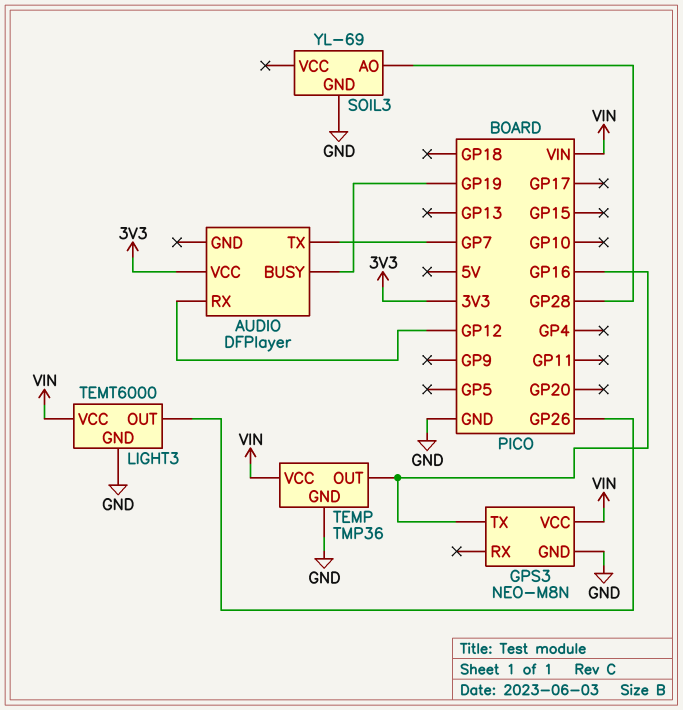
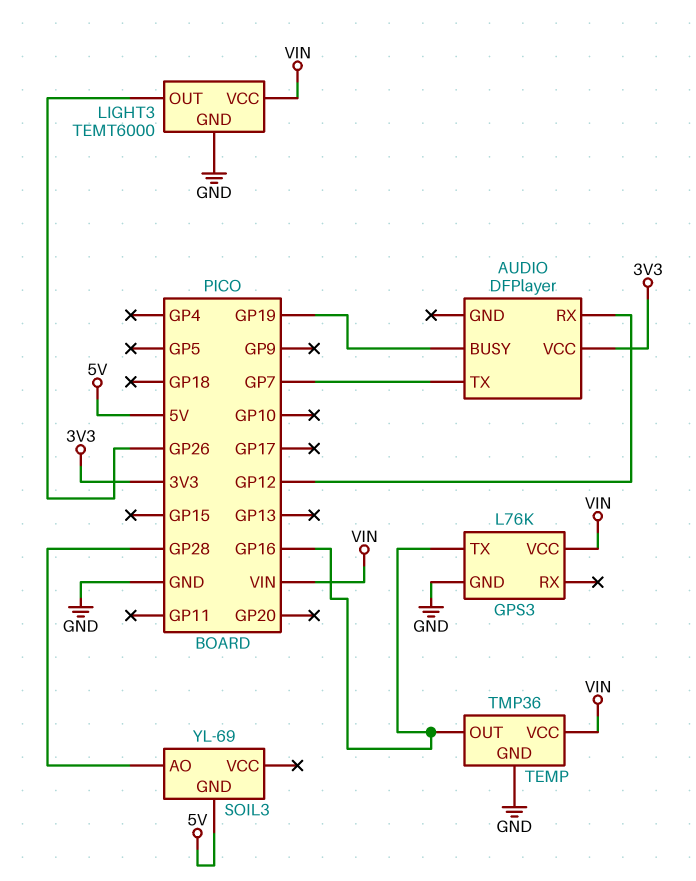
GPS3: NEO-M8N -> L76K
SOIL3 pin GND: GND -> 5V

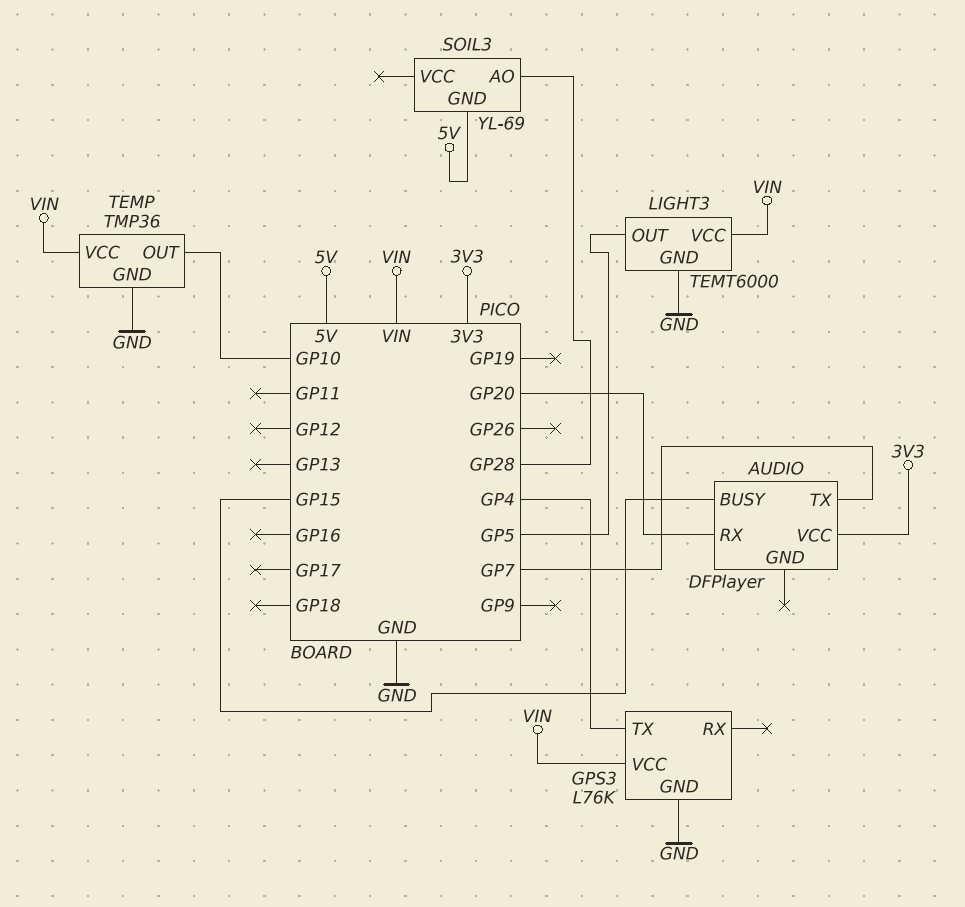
AUDIO pin BUSY: GP19 -> GP15
AUDIO pin RX: GP12 -> GP20
GPS3 pin TX: GP16 -> GP4
LIGHT3 pin OUT: GP26 -> GP5
TEMP pin OUT: GP16 -> GP10

